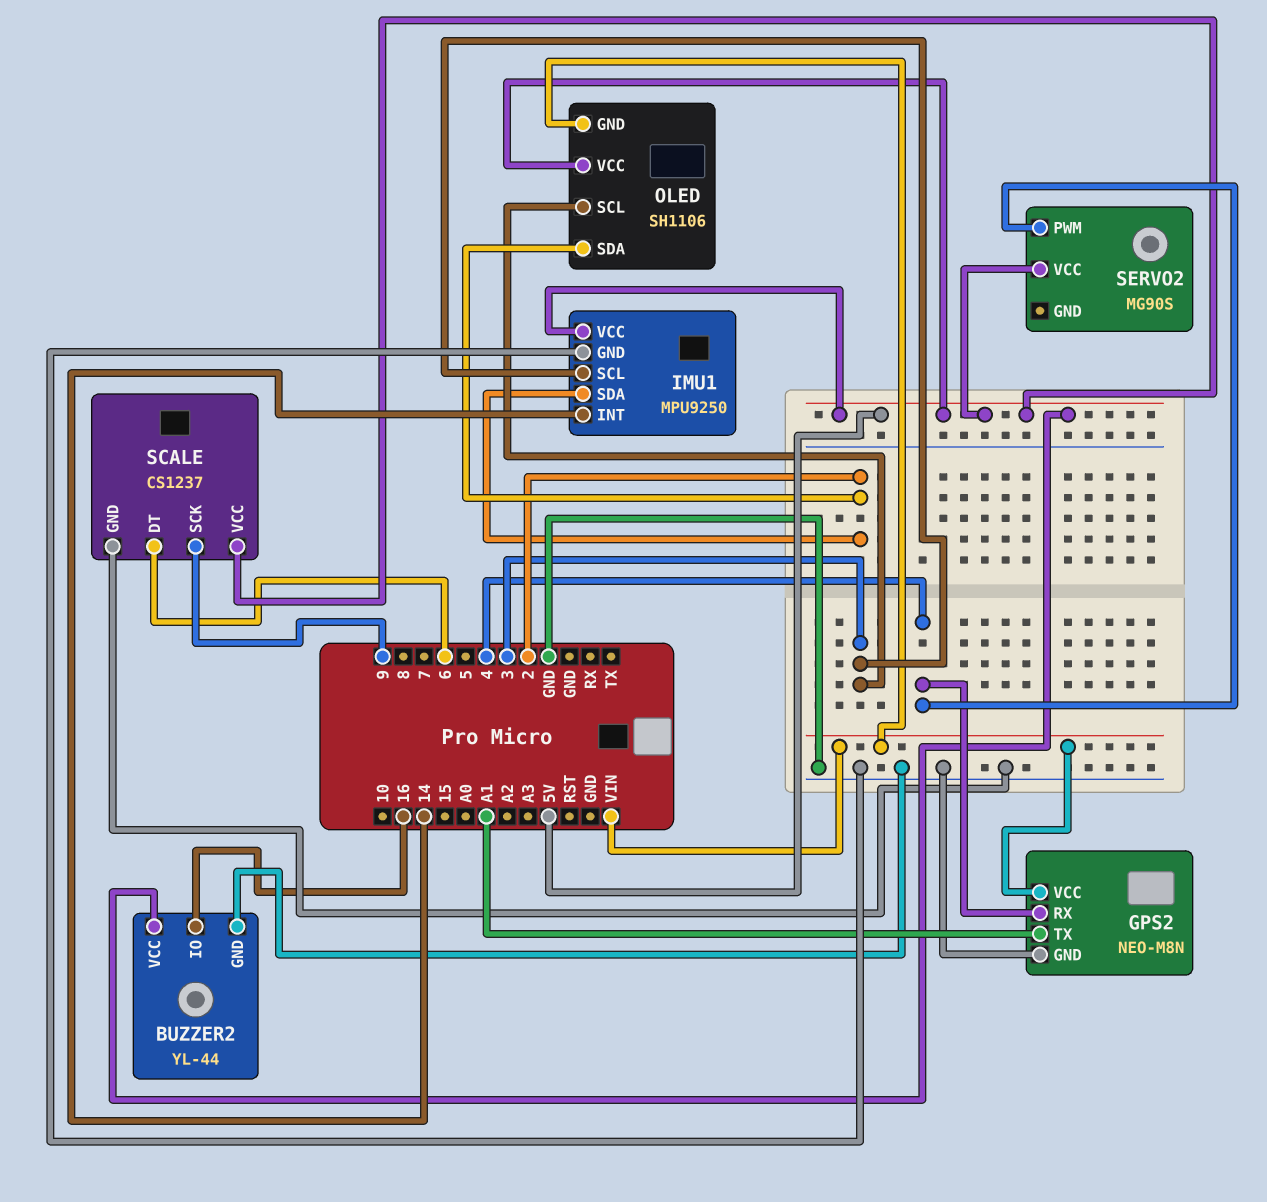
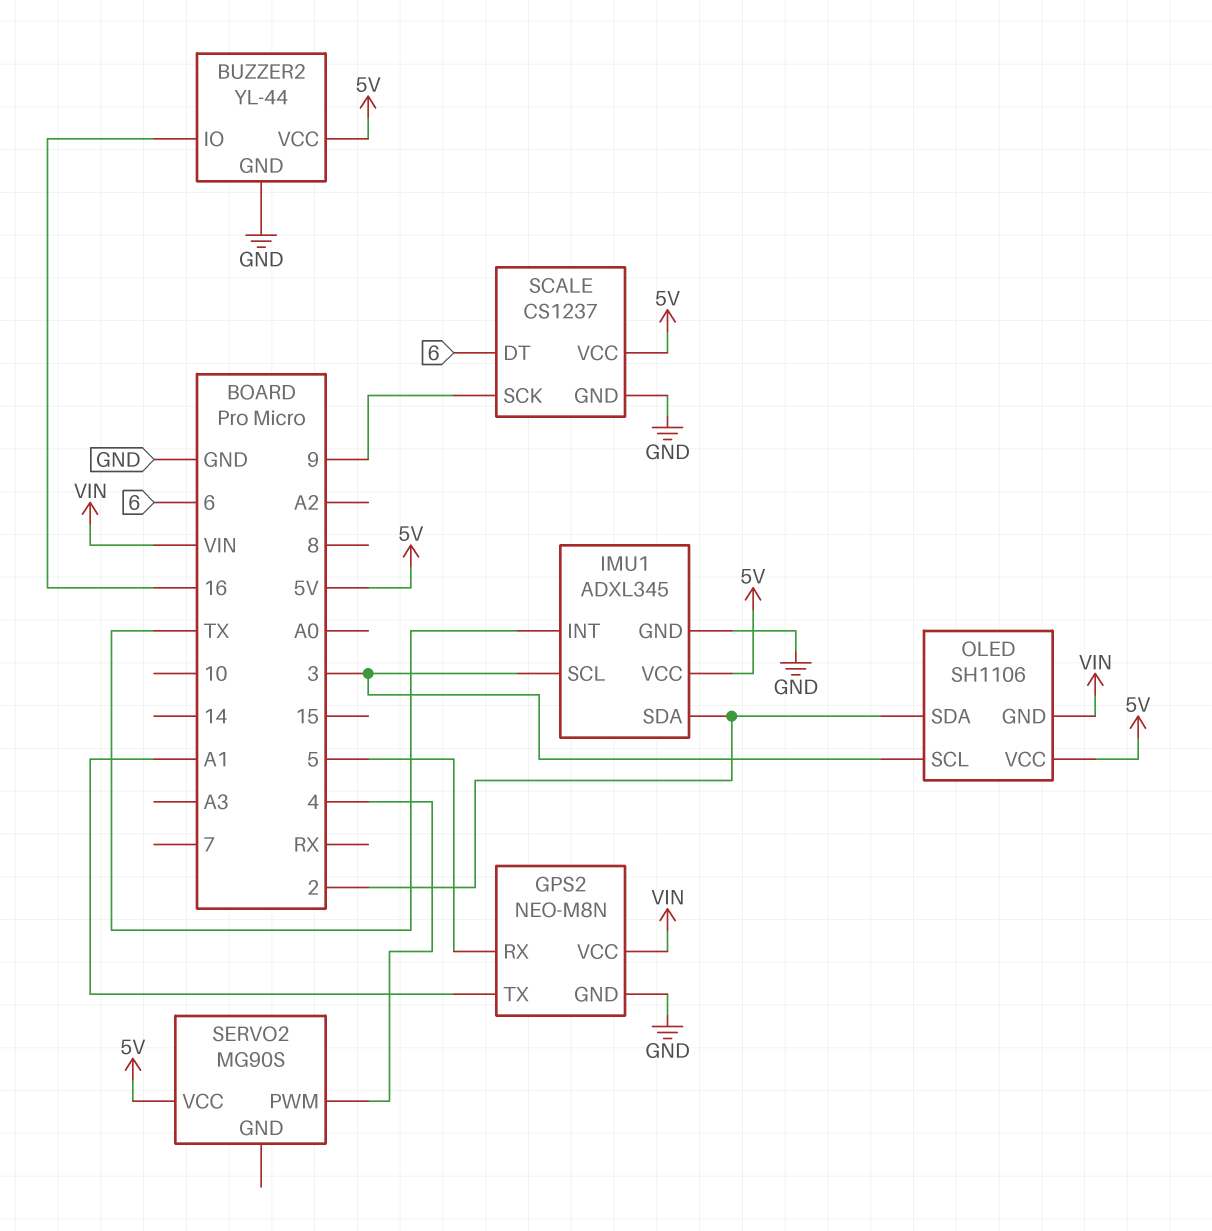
GPS2 pin RX: 4 -> 5
IMU1: MPU9250 -> ADXL345
IMU1 pin INT: 14 -> TX

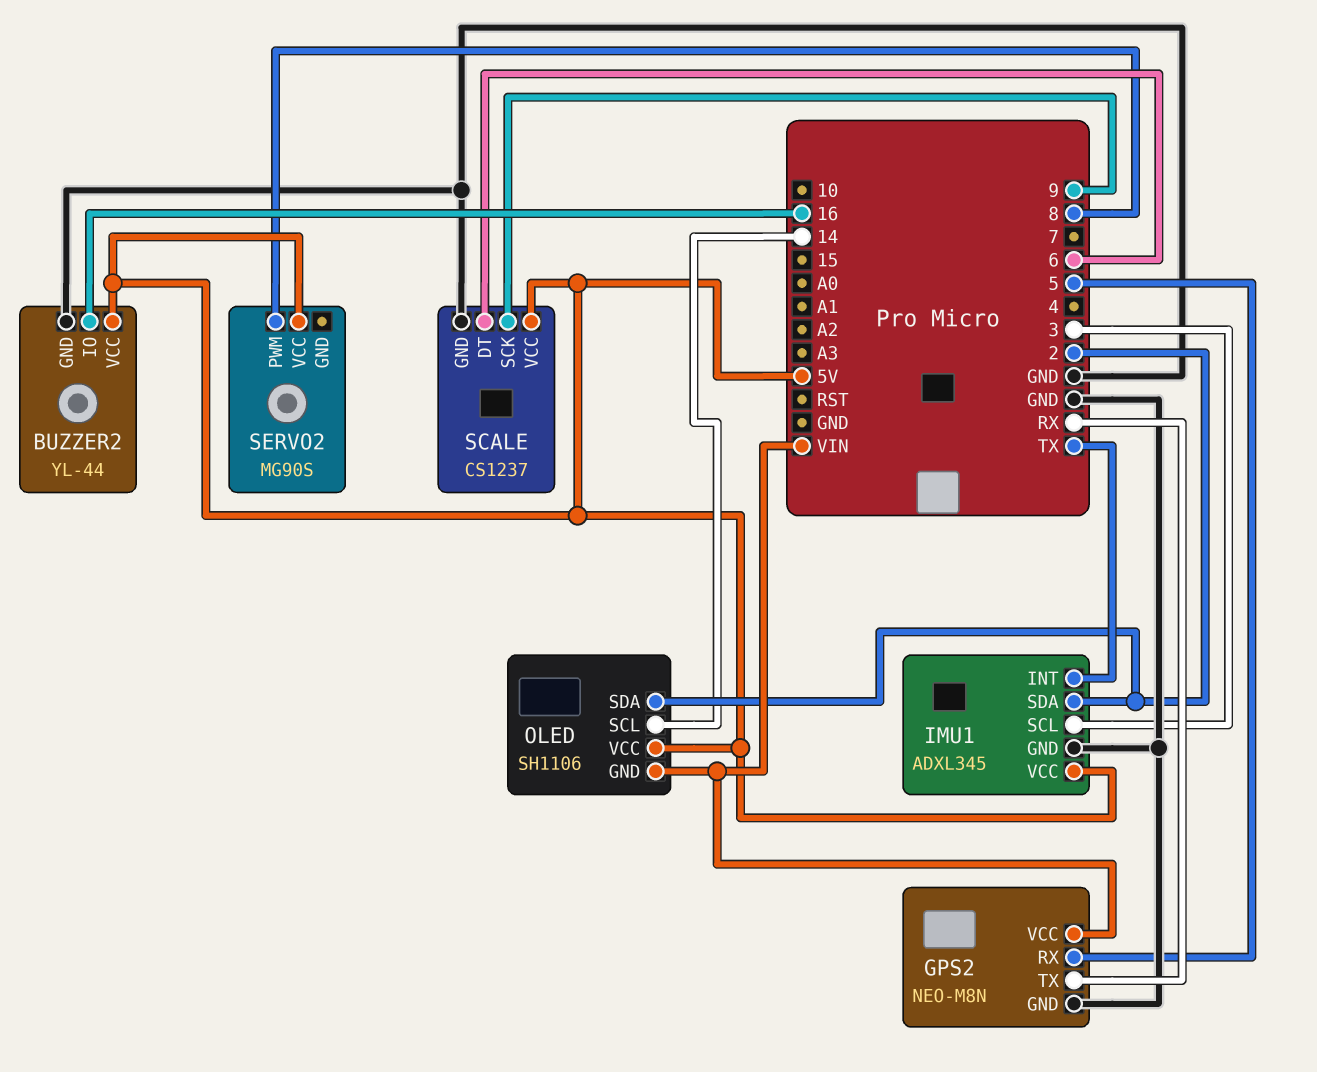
GPS2 pin TX: A1 -> RX
OLED pin SCL: 3 -> 14
SERVO2 pin PWM: 4 -> 8

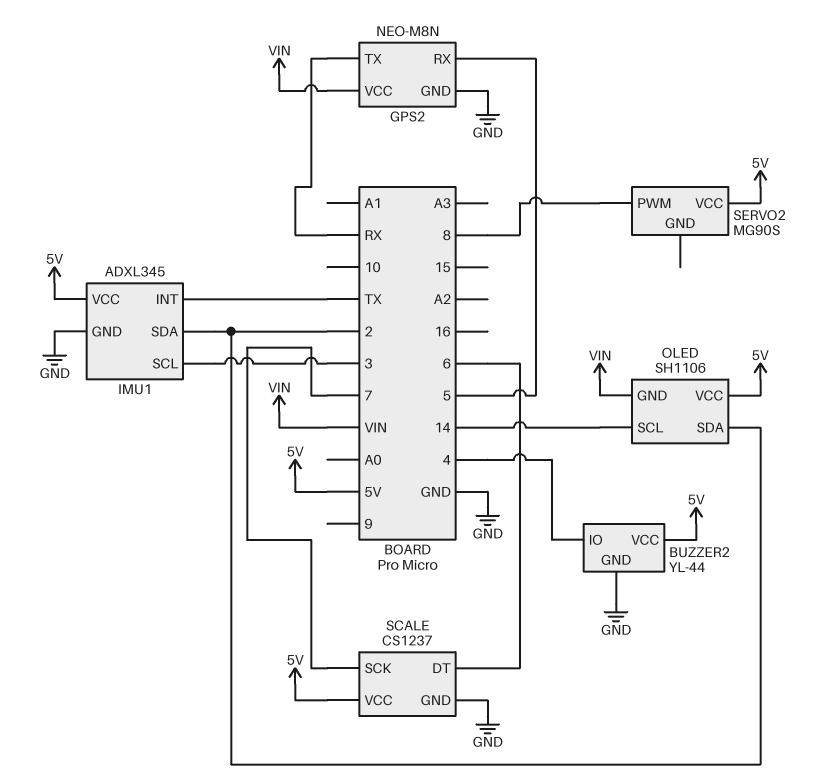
BUZZER2 pin IO: 16 -> 4
SCALE pin SCK: 9 -> 7

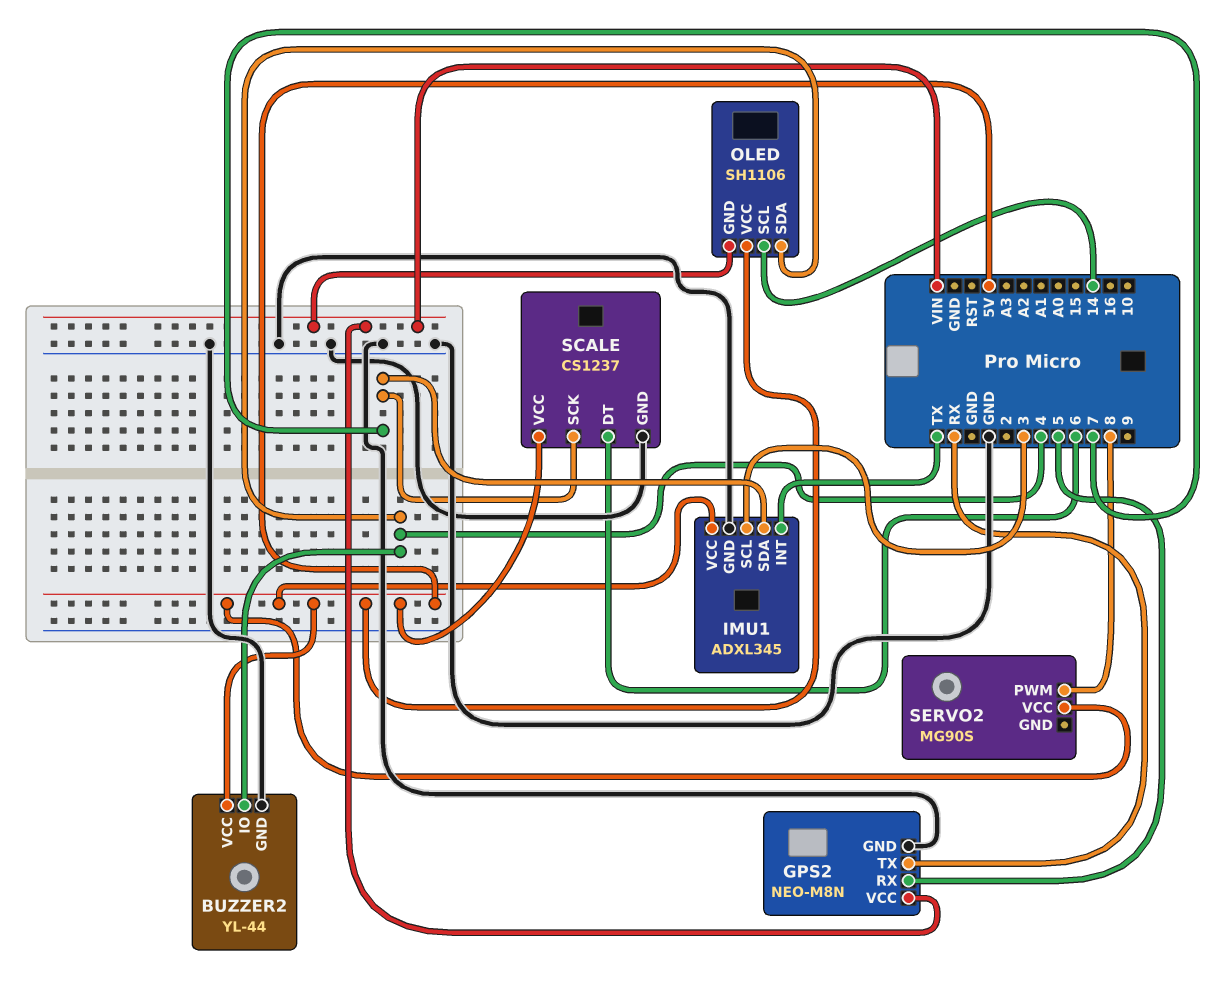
IMU1 pin SDA: 2 -> 7
OLED pin SDA: 2 -> 4

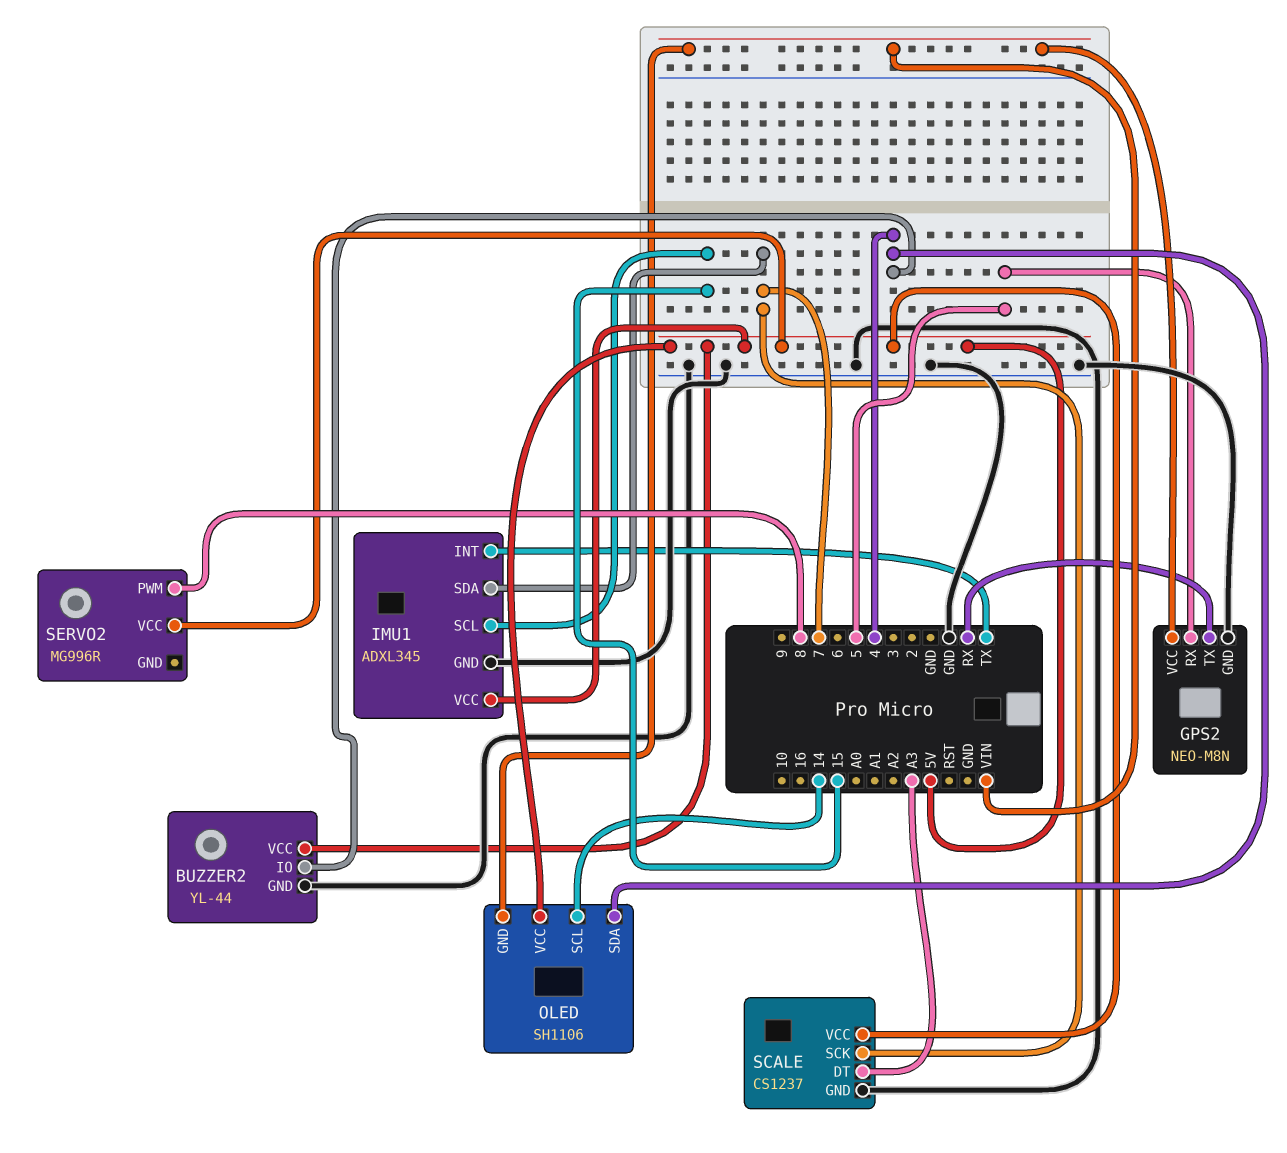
IMU1 pin SCL: 3 -> 15
SCALE pin DT: 6 -> A3
SERVO2: MG90S -> MG996R

